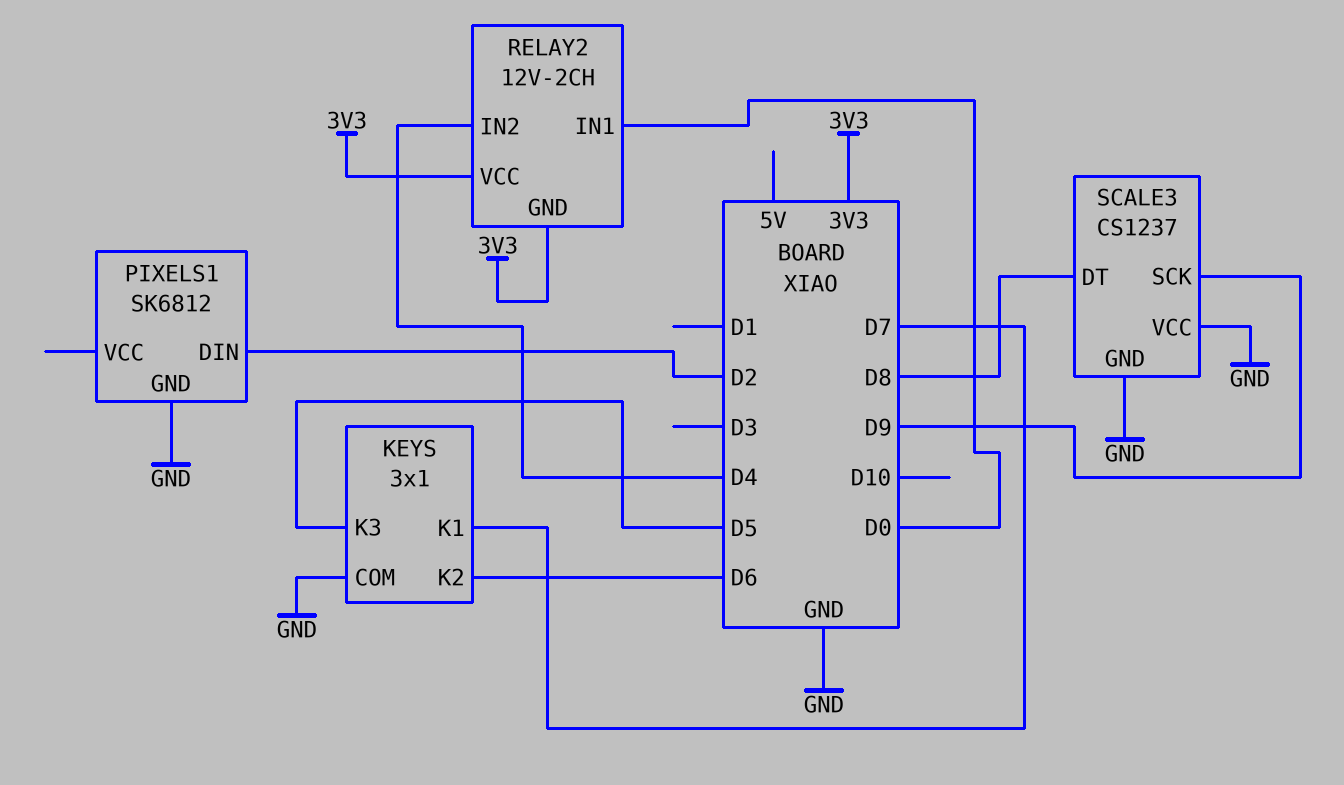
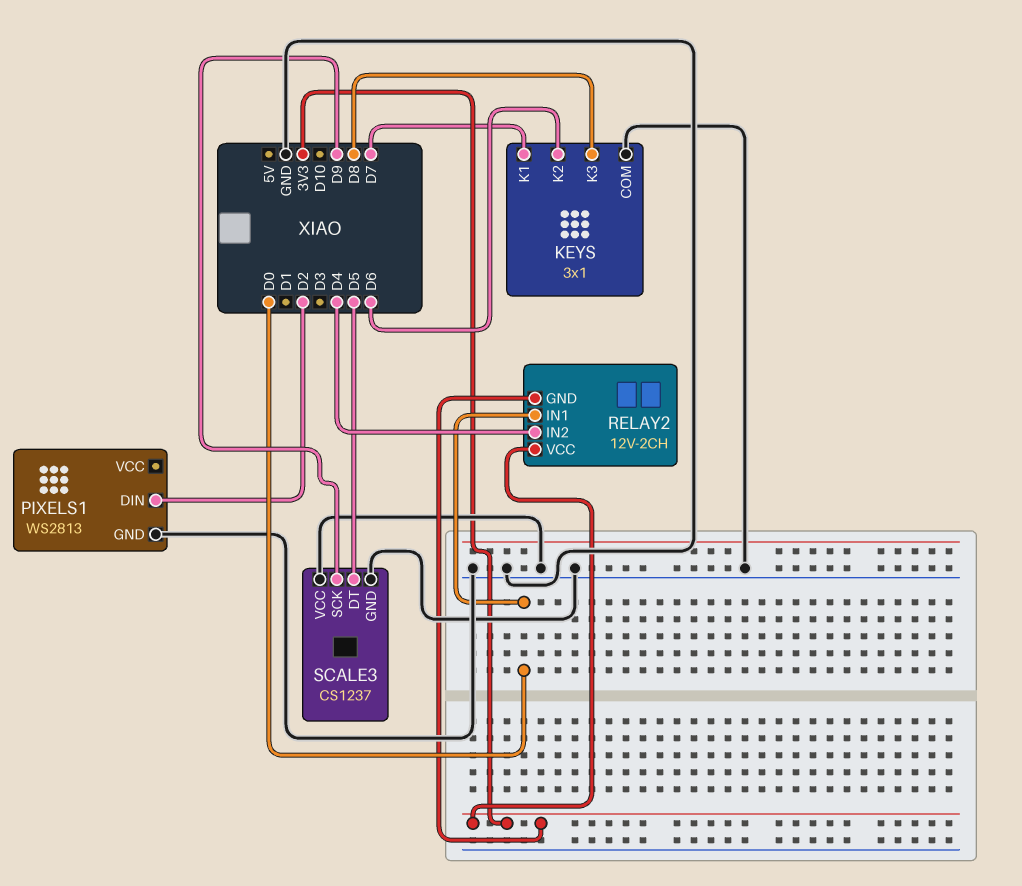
KEYS pin K3: D5 -> D8
PIXELS1: SK6812 -> WS2813
SCALE3 pin DT: D8 -> D5

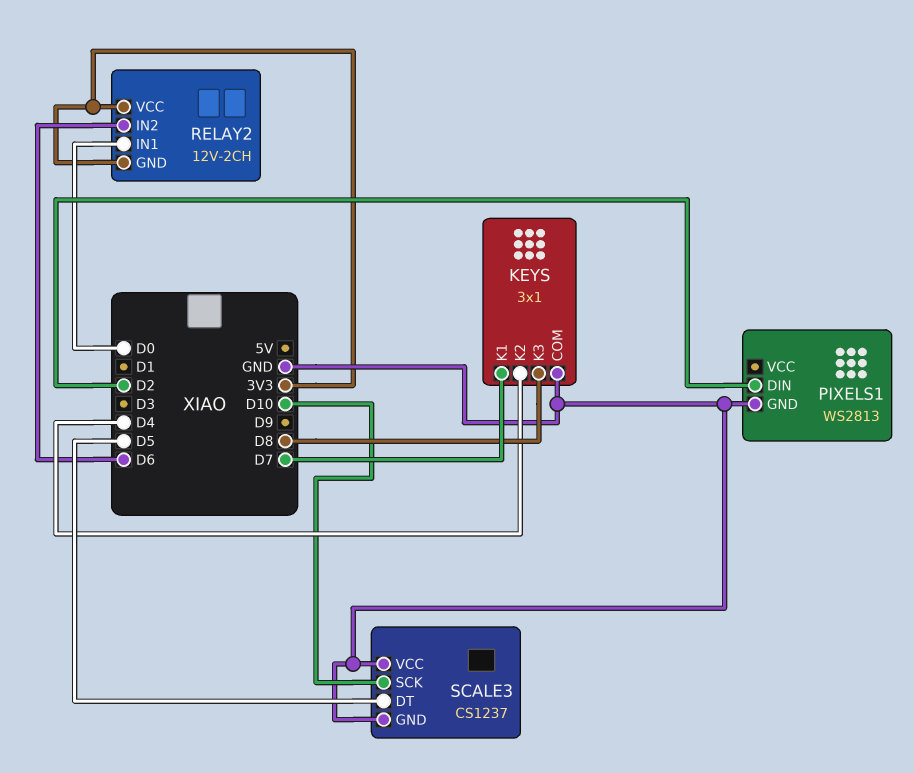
KEYS pin K2: D6 -> D4
RELAY2 pin IN2: D4 -> D6
SCALE3 pin SCK: D9 -> D10

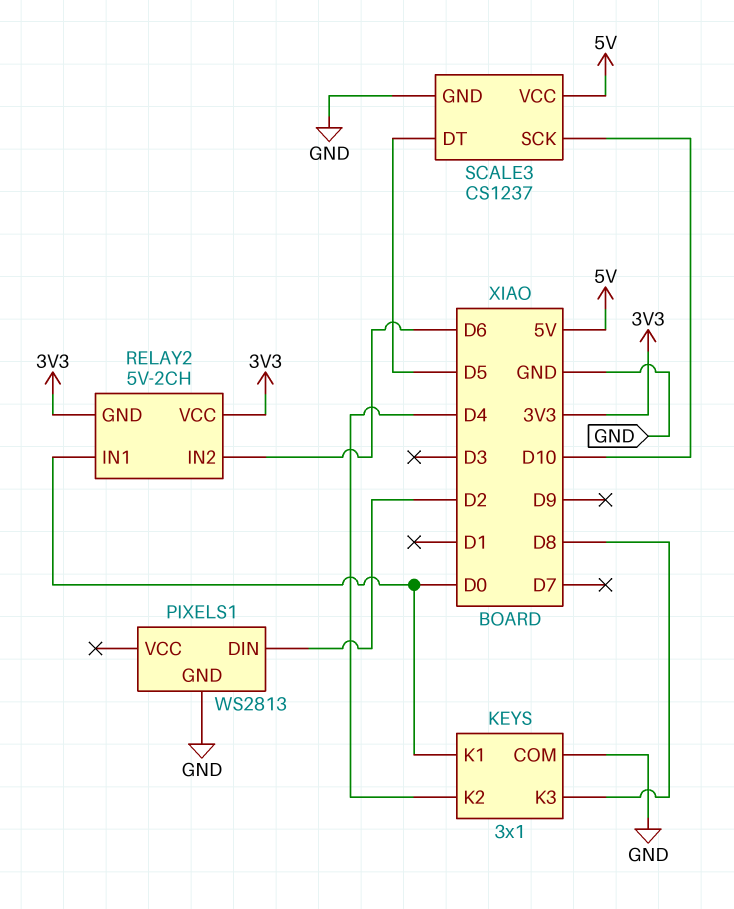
KEYS pin K1: D7 -> D0
RELAY2: 12V-2CH -> 5V-2CH
SCALE3 pin VCC: GND -> 5V

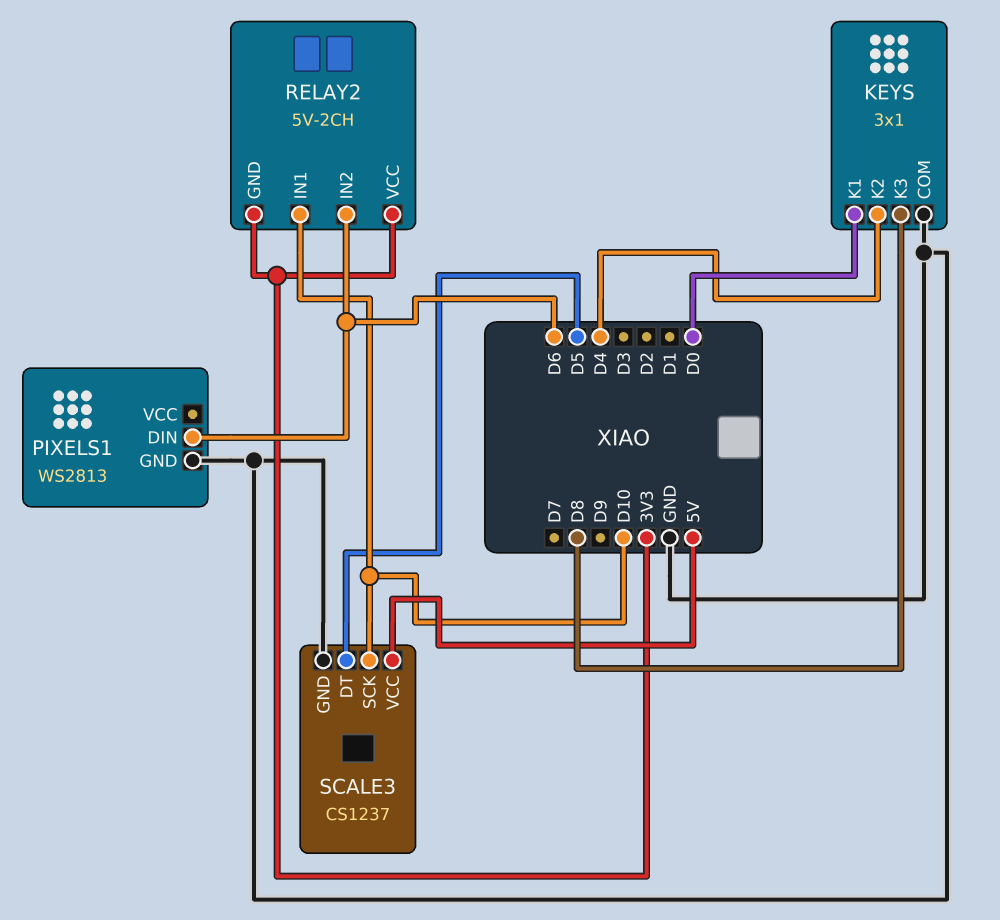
PIXELS1 pin DIN: D2 -> D6
RELAY2 pin IN1: D0 -> D10

